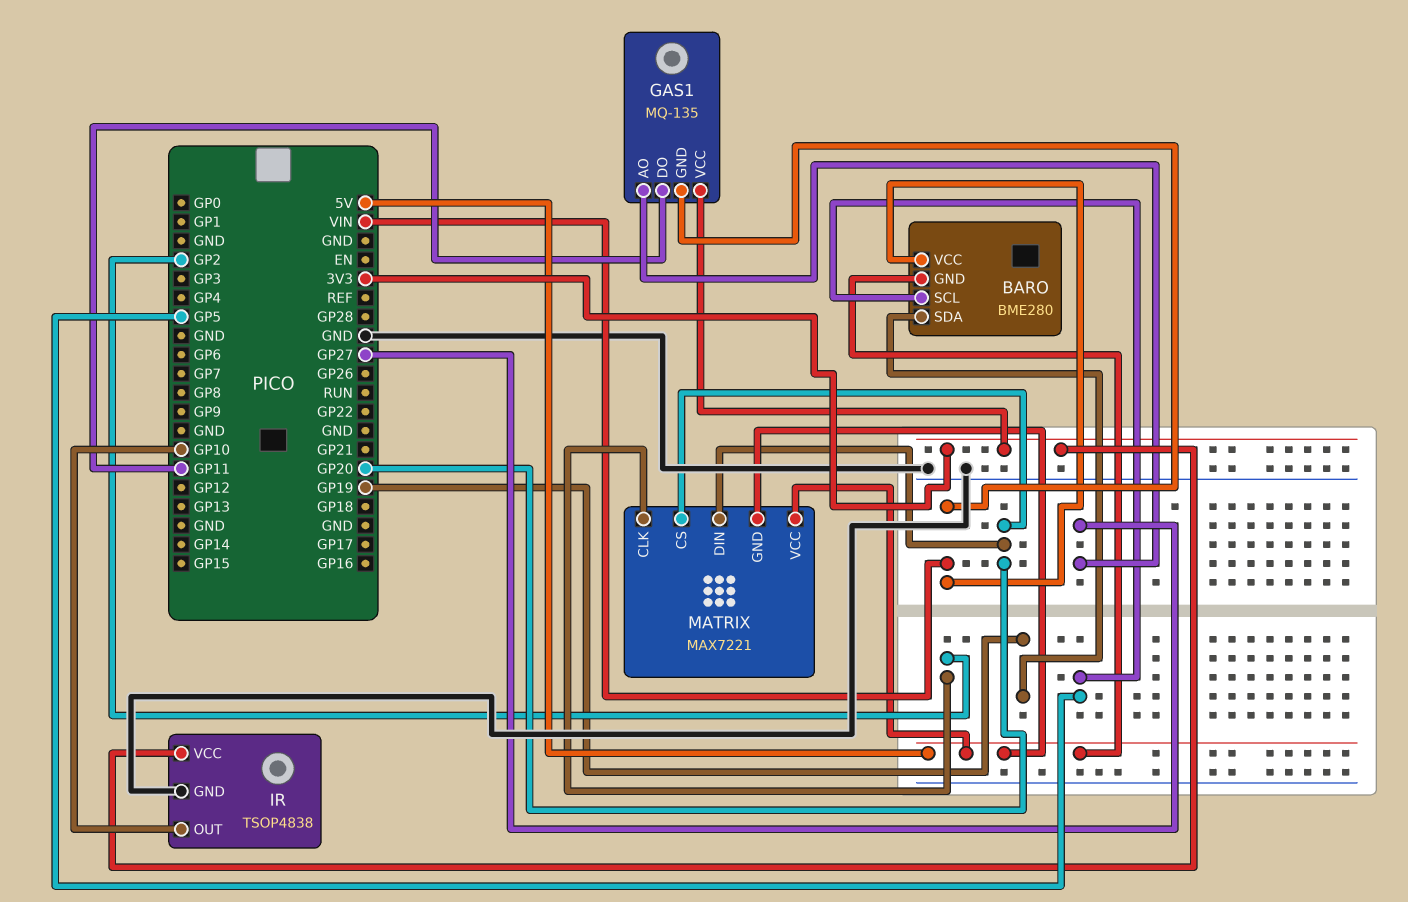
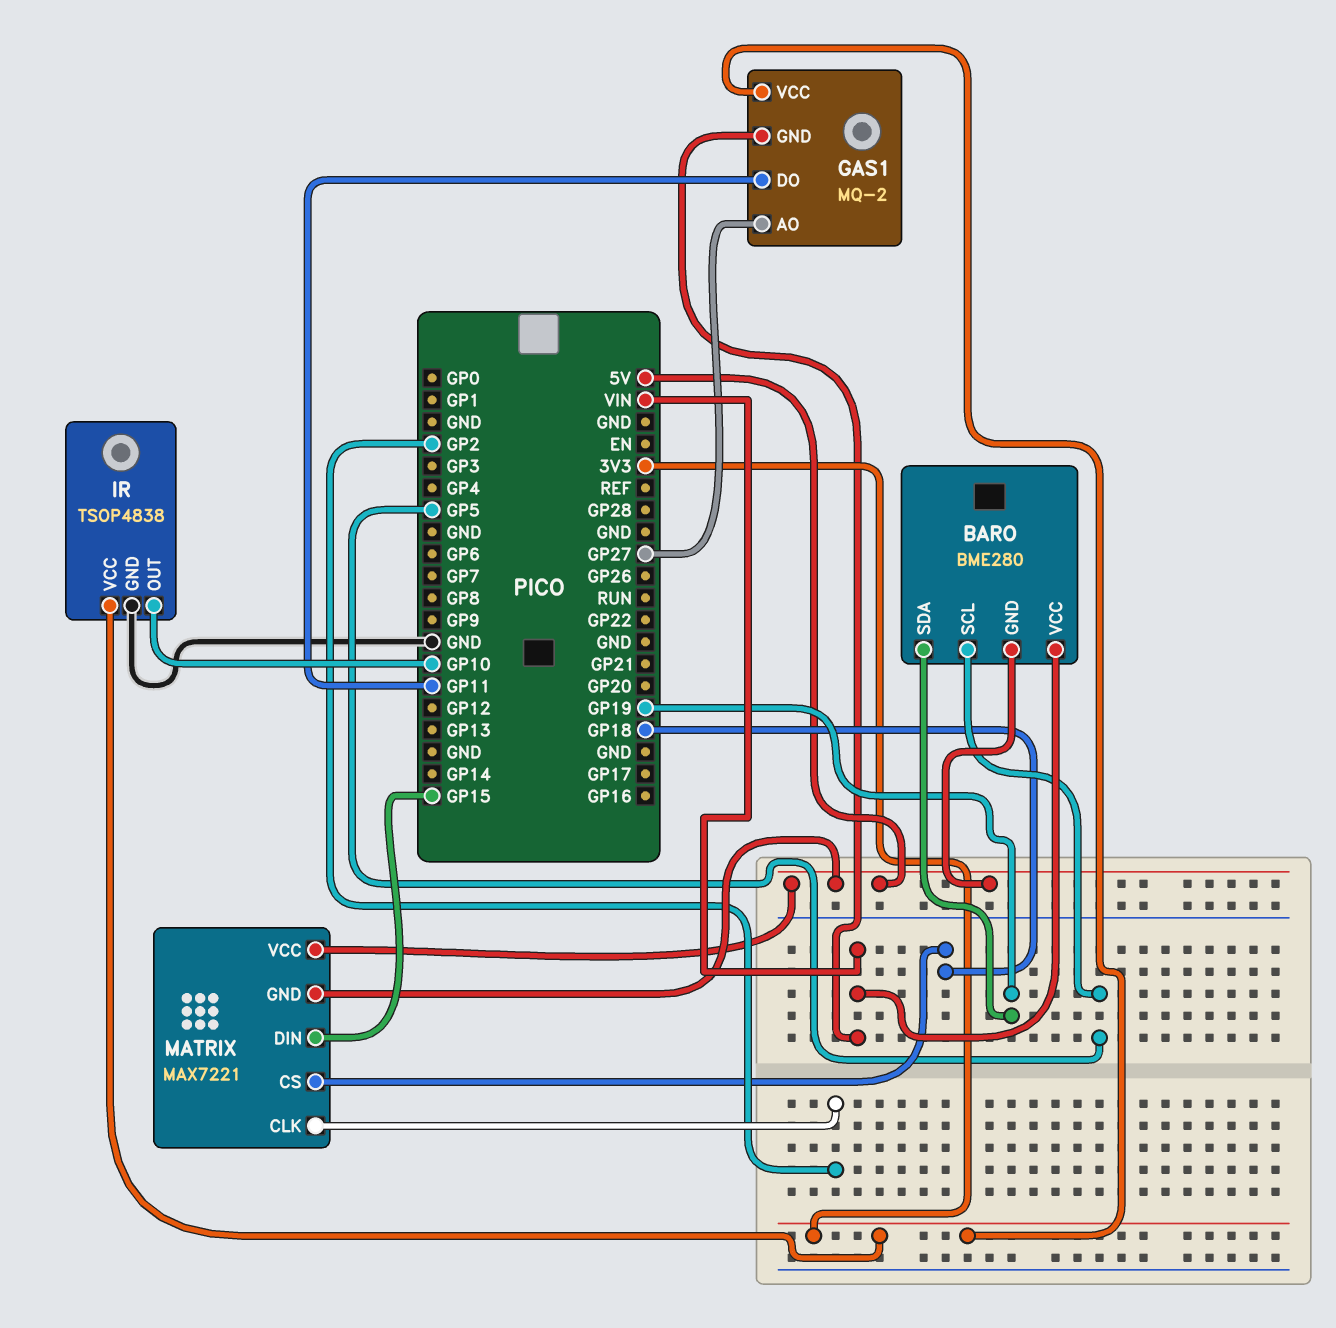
GAS1: MQ-135 -> MQ-2
MATRIX pin CS: GP20 -> GP18
MATRIX pin DIN: GP20 -> GP15

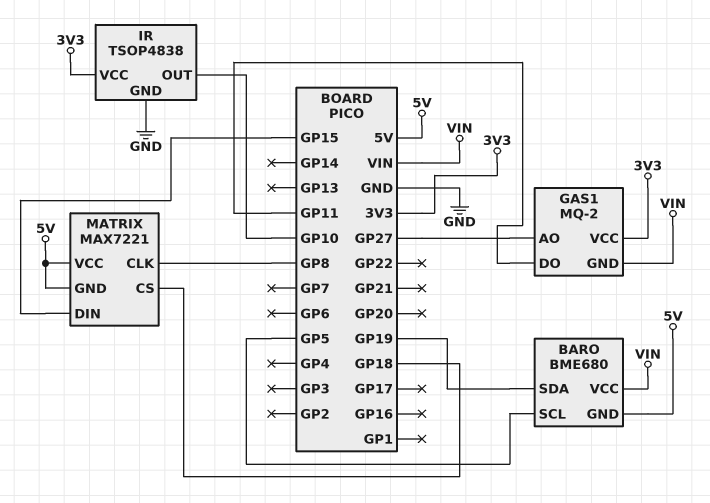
BARO: BME280 -> BME680
MATRIX pin CLK: GP2 -> GP8

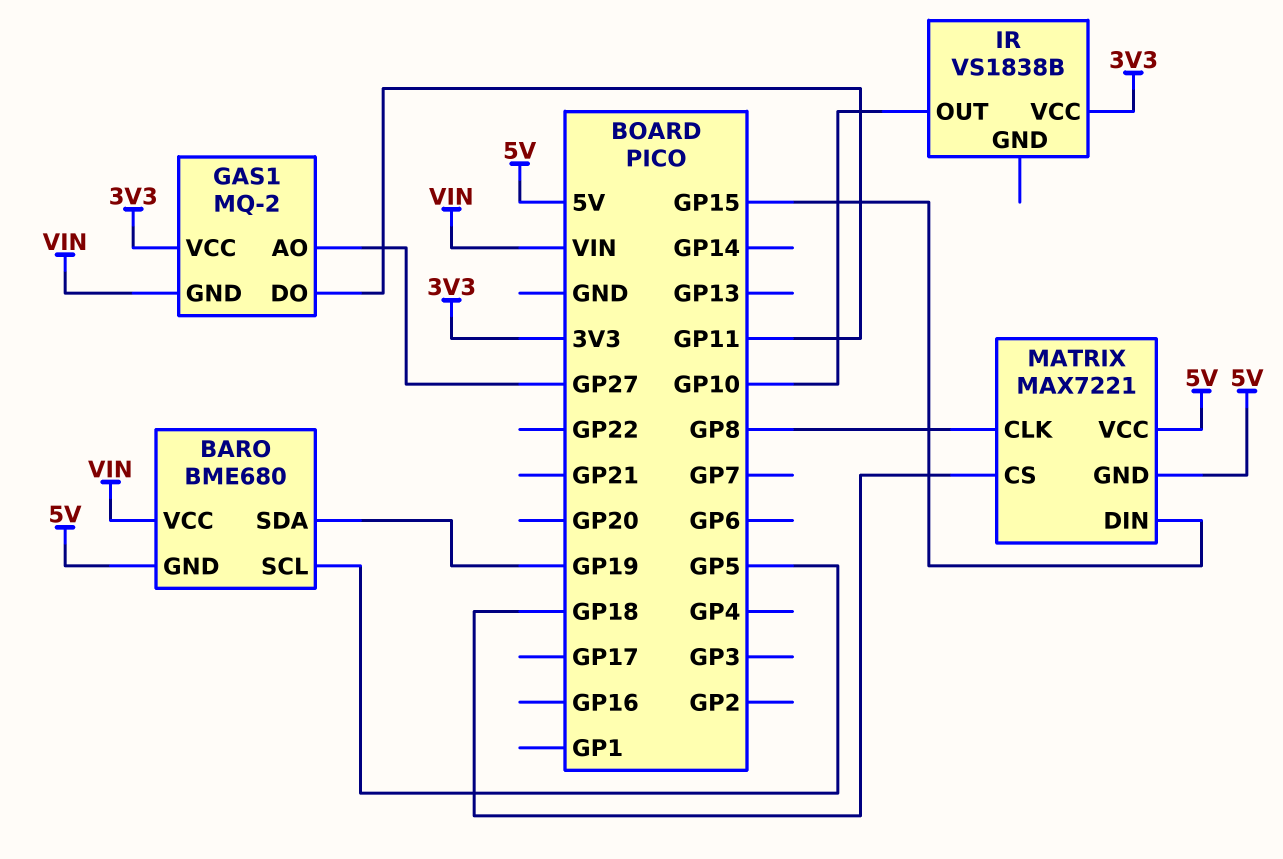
IR: TSOP4838 -> VS1838B
IR pin GND: GND -> none

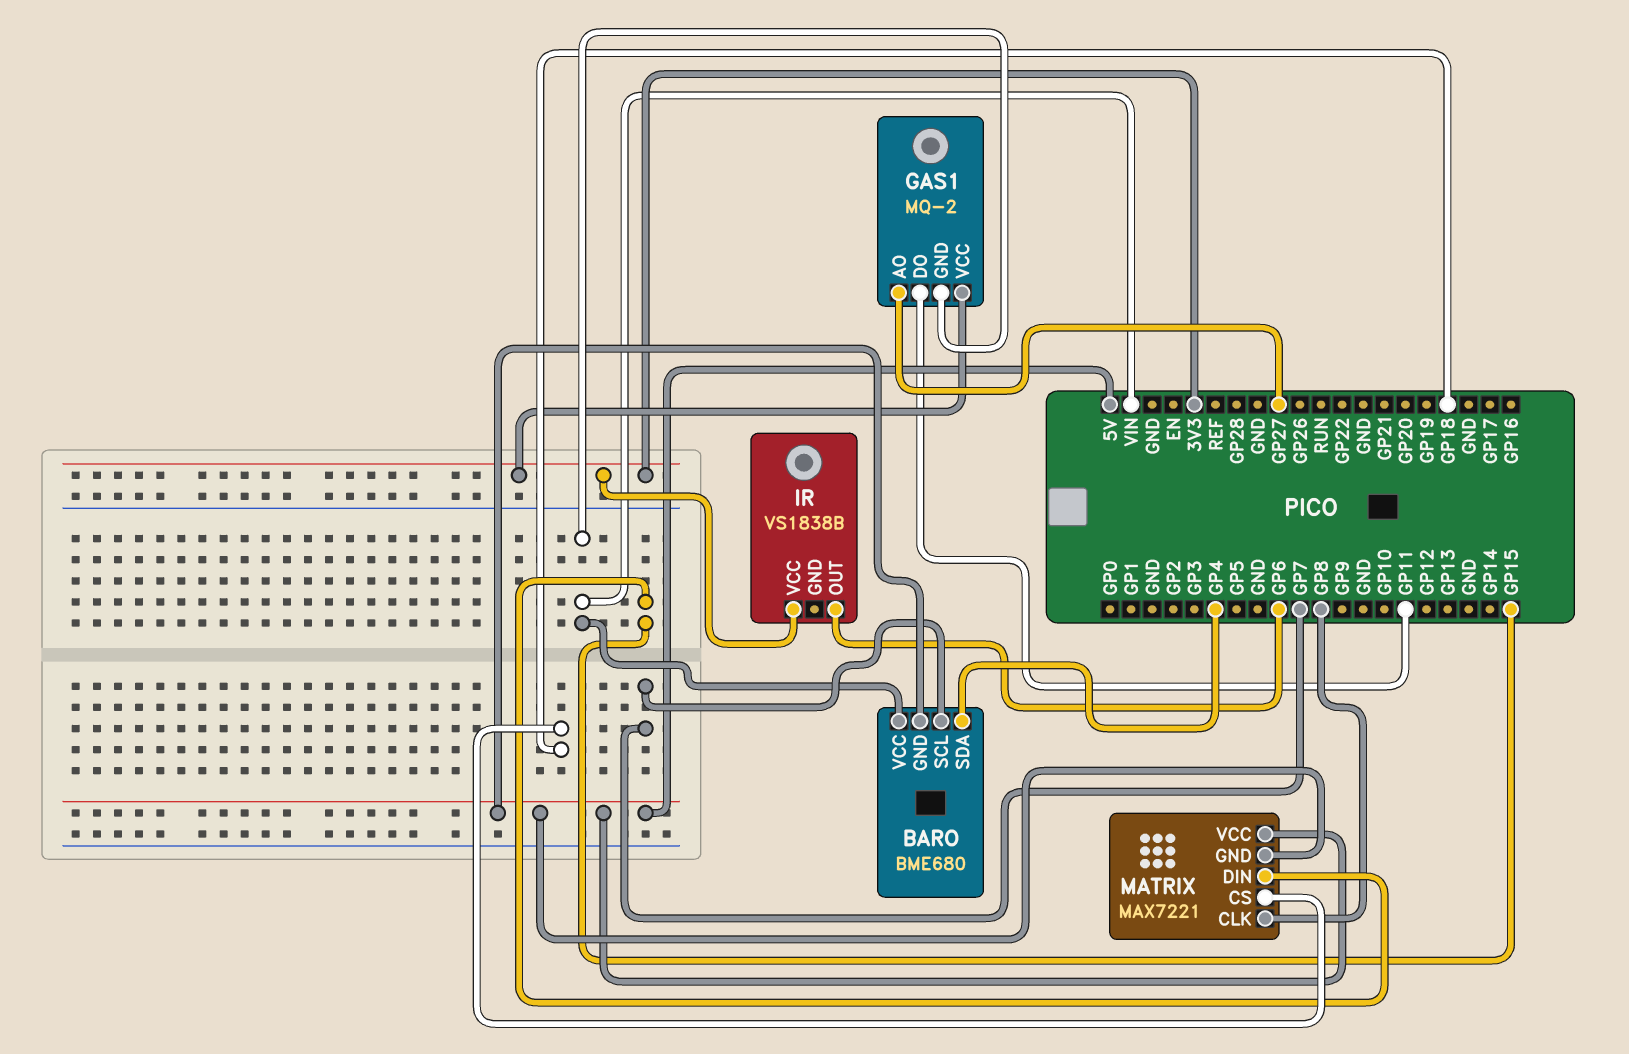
BARO pin SCL: GP5 -> GP7
BARO pin SDA: GP19 -> GP4
IR pin OUT: GP10 -> GP6

